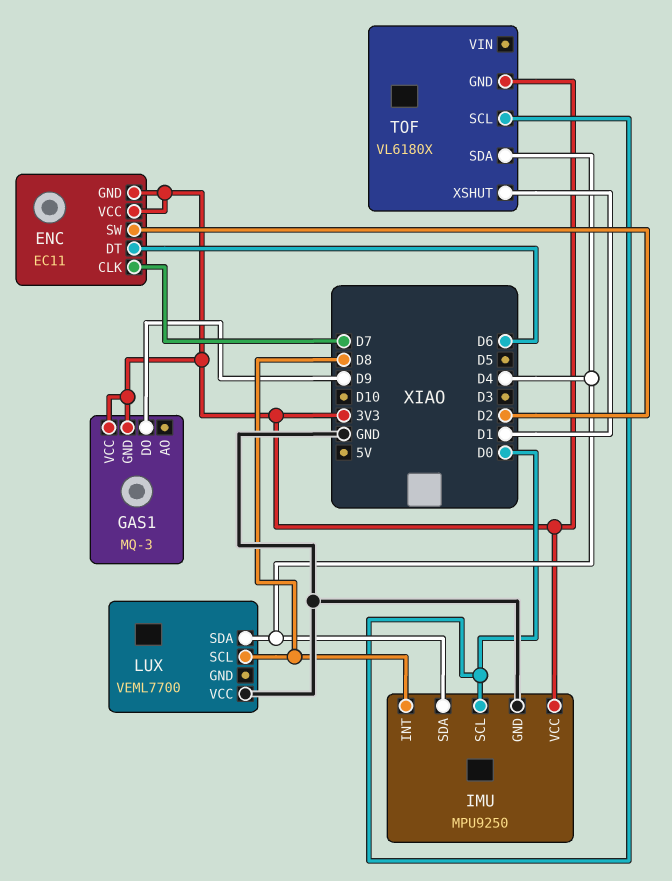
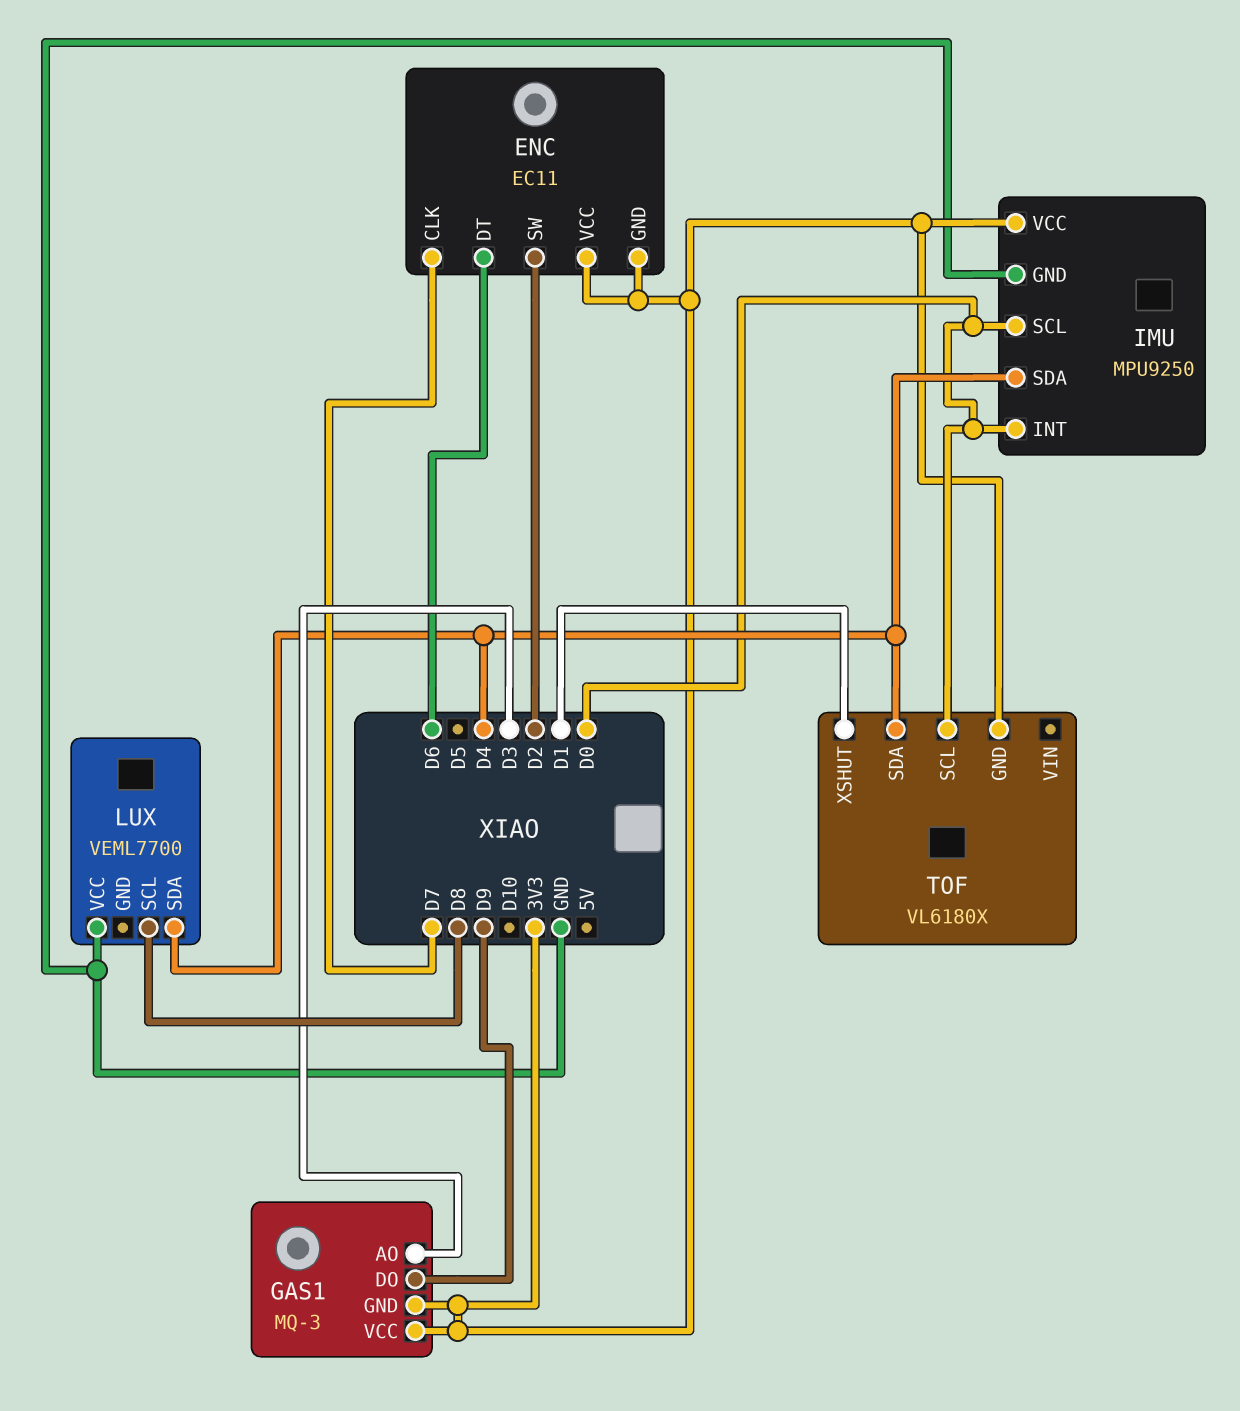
GAS1 pin AO: none -> D3
IMU pin INT: D8 -> D0

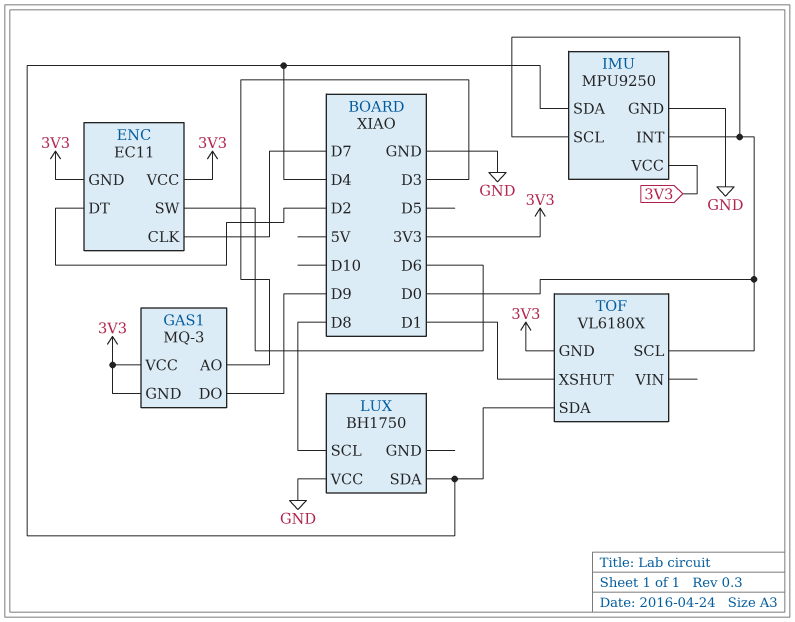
ENC pin DT: D6 -> D2
ENC pin SW: D2 -> D6
LUX: VEML7700 -> BH1750

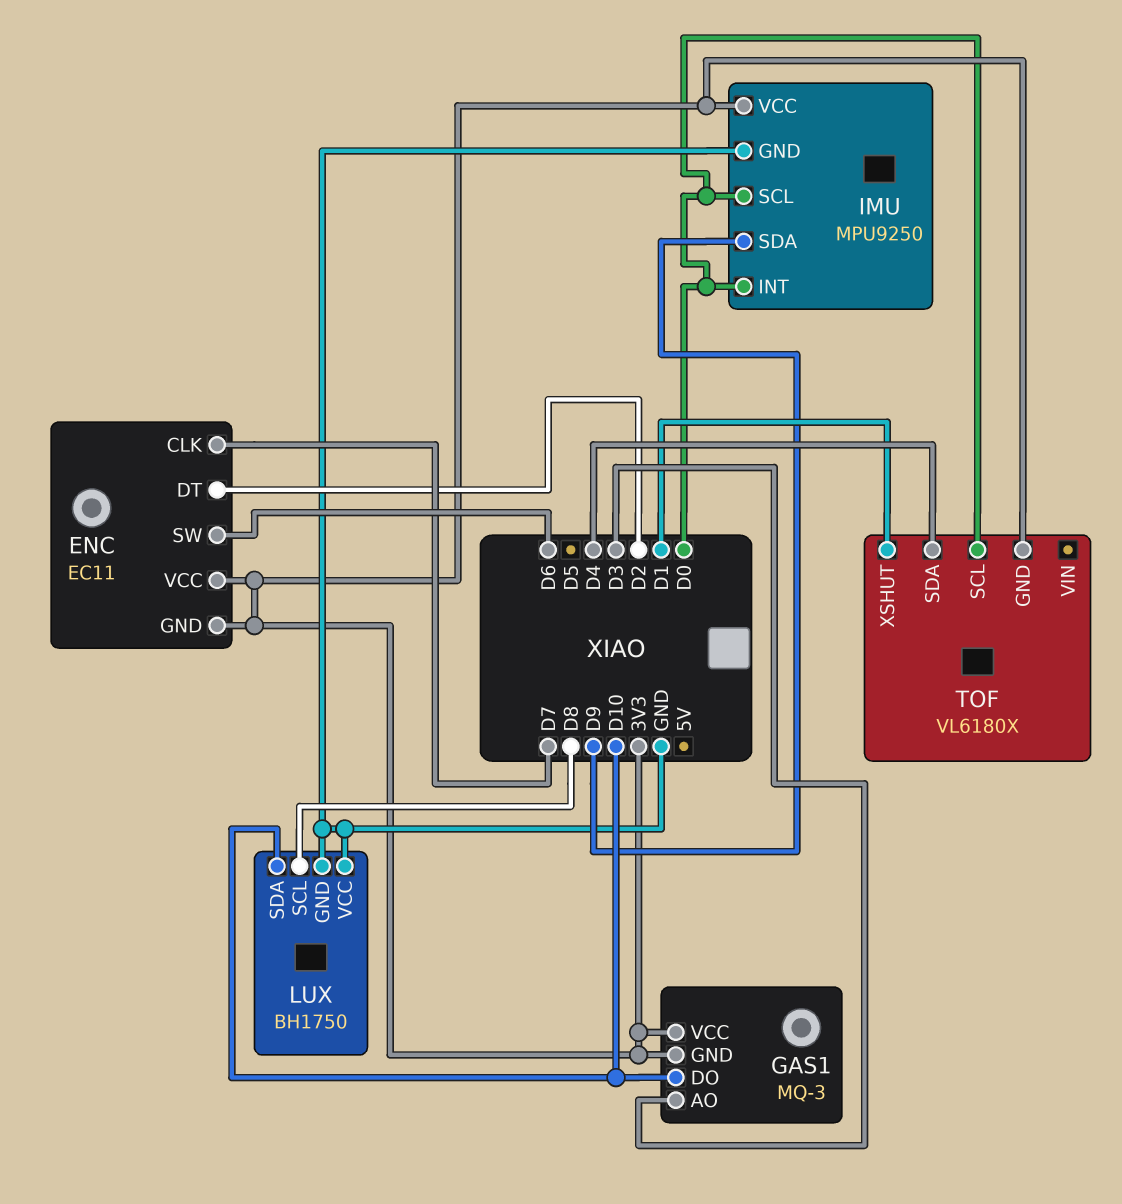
GAS1 pin DO: D9 -> D10
IMU pin SDA: D4 -> D9
LUX pin GND: none -> GND
LUX pin SDA: D4 -> D10

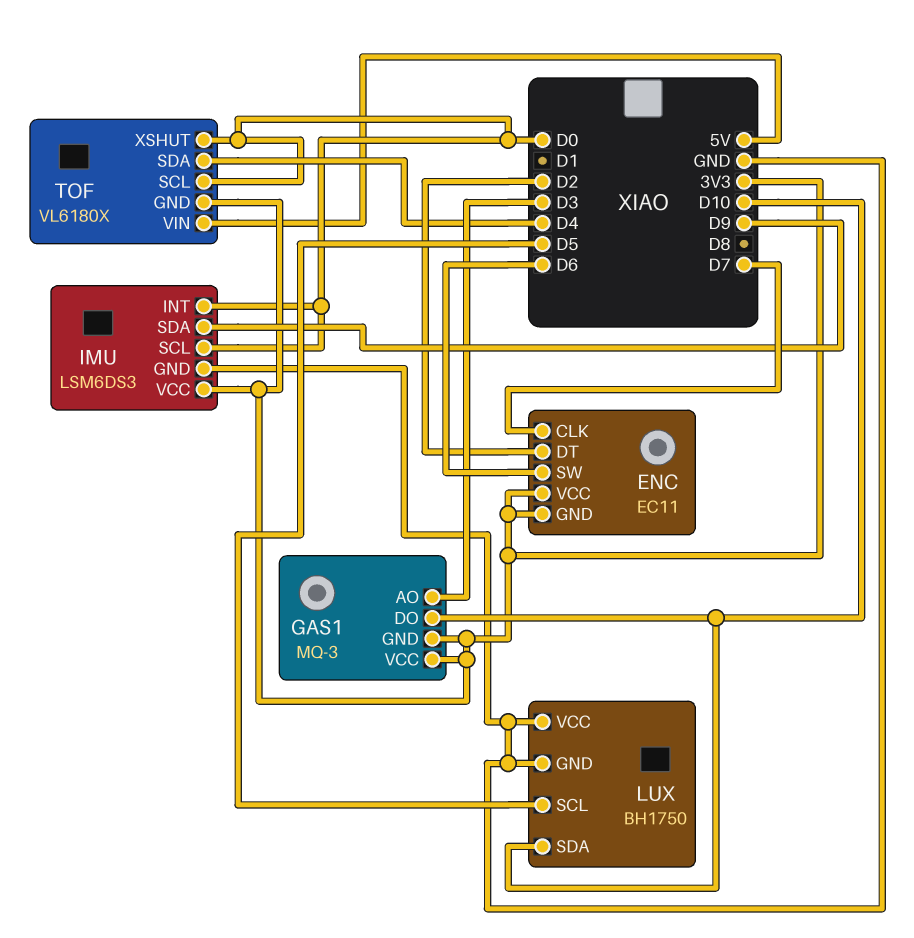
IMU: MPU9250 -> LSM6DS3
LUX pin SCL: D8 -> D5
TOF pin VIN: none -> 5V
TOF pin XSHUT: D1 -> D0

